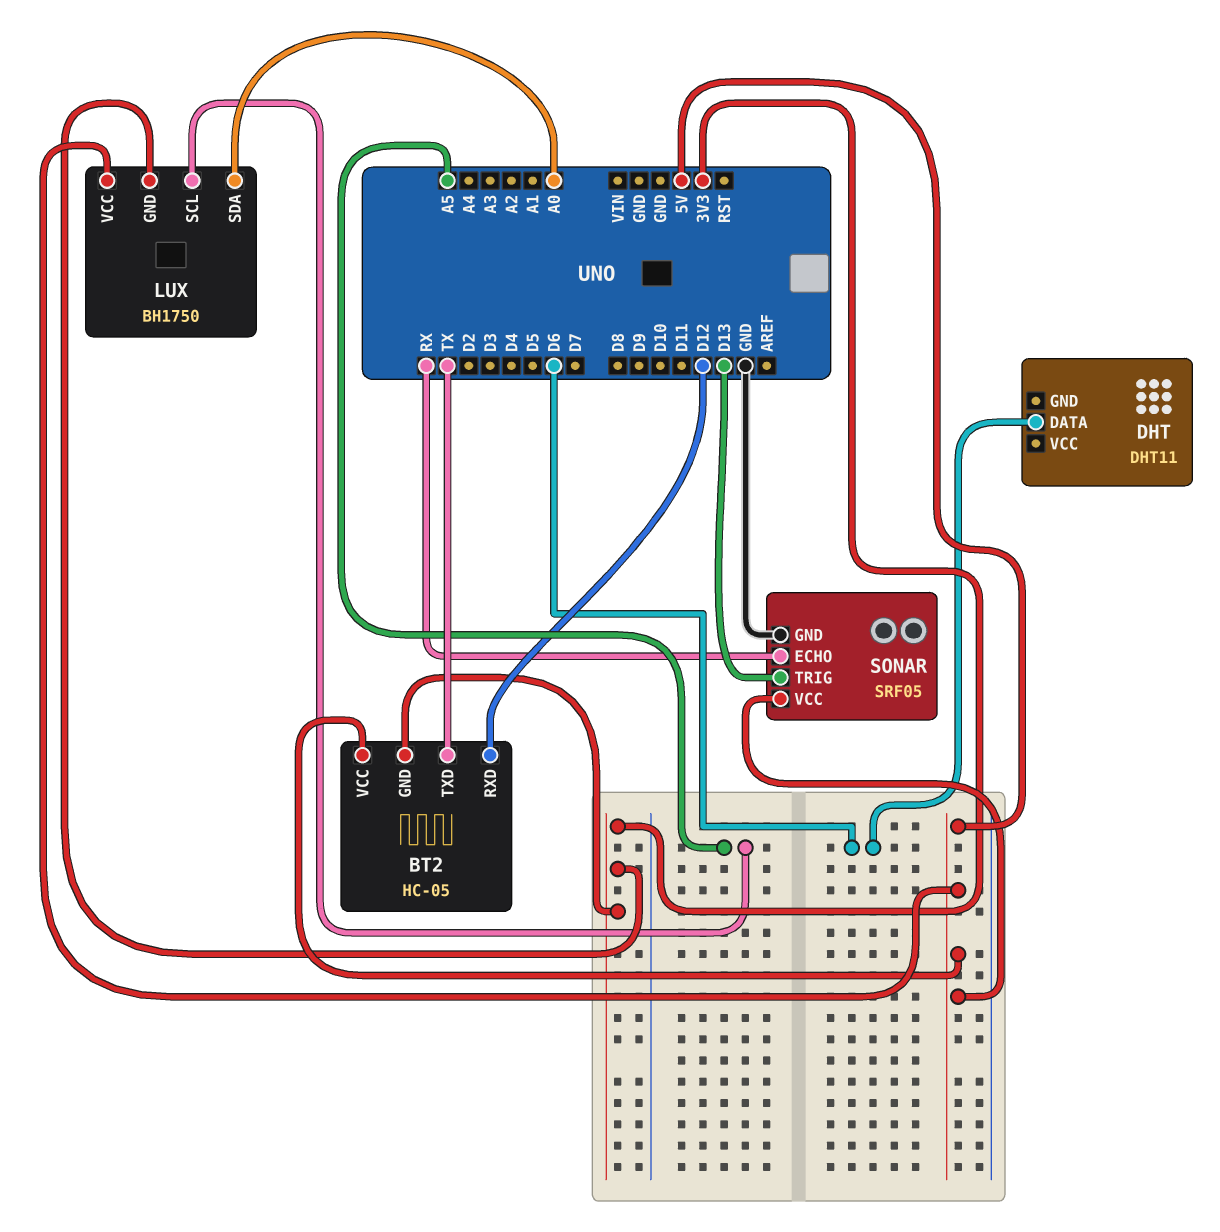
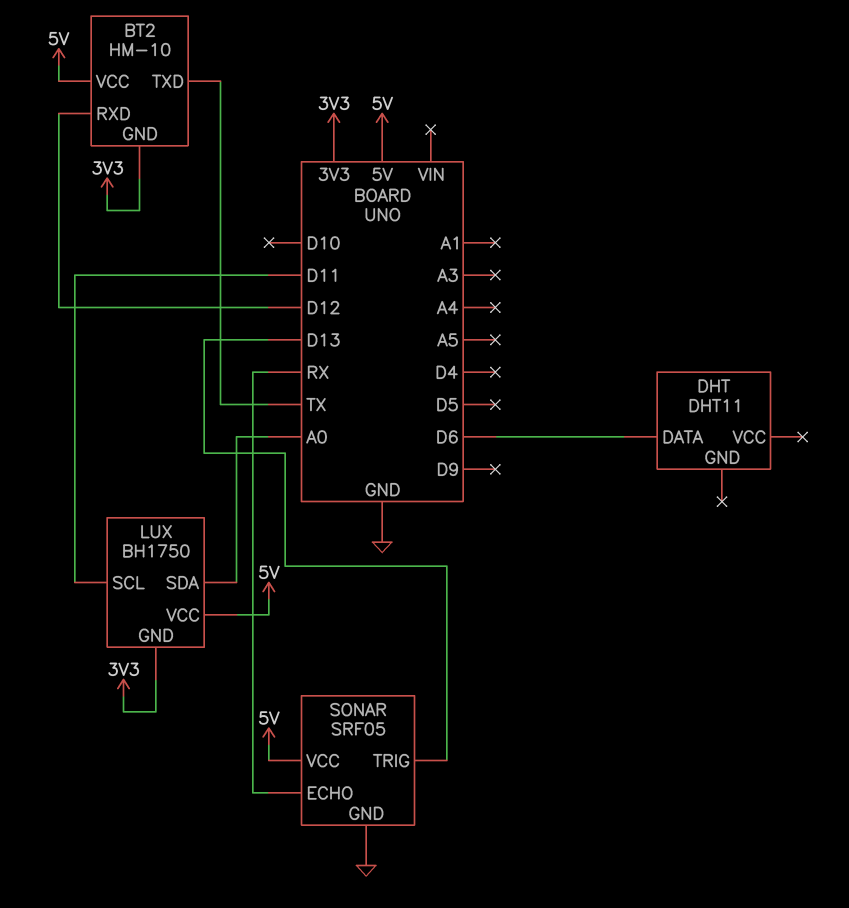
BT2: HC-05 -> HM-10
LUX pin SCL: A5 -> D11

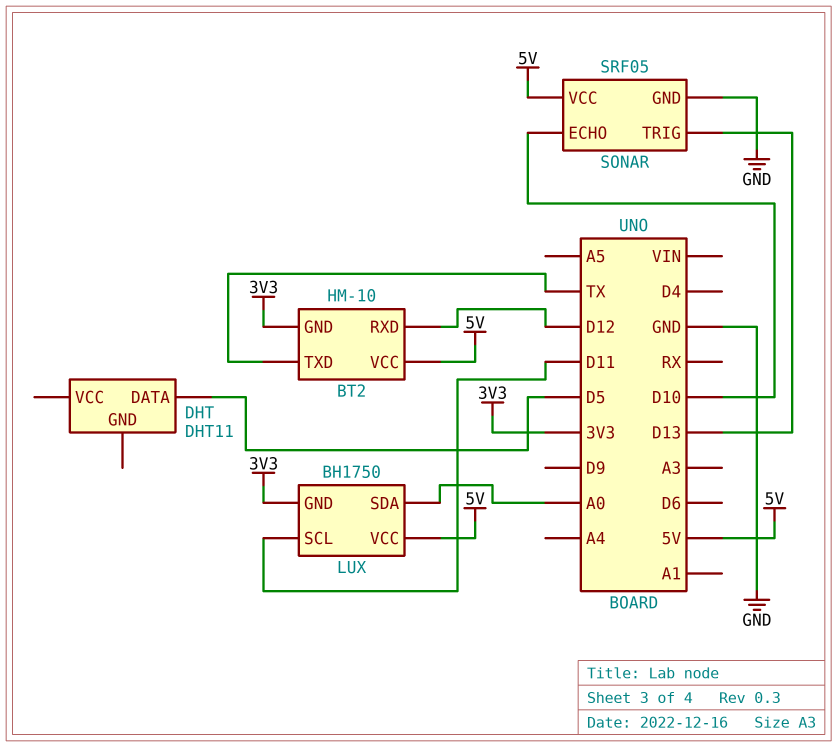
DHT pin DATA: D6 -> D5
SONAR pin ECHO: RX -> D10

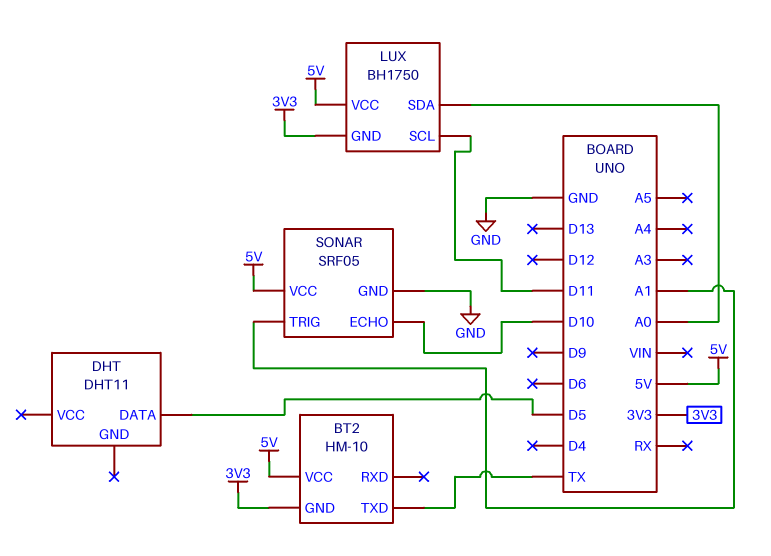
BT2 pin RXD: D12 -> none
SONAR pin TRIG: D13 -> A1

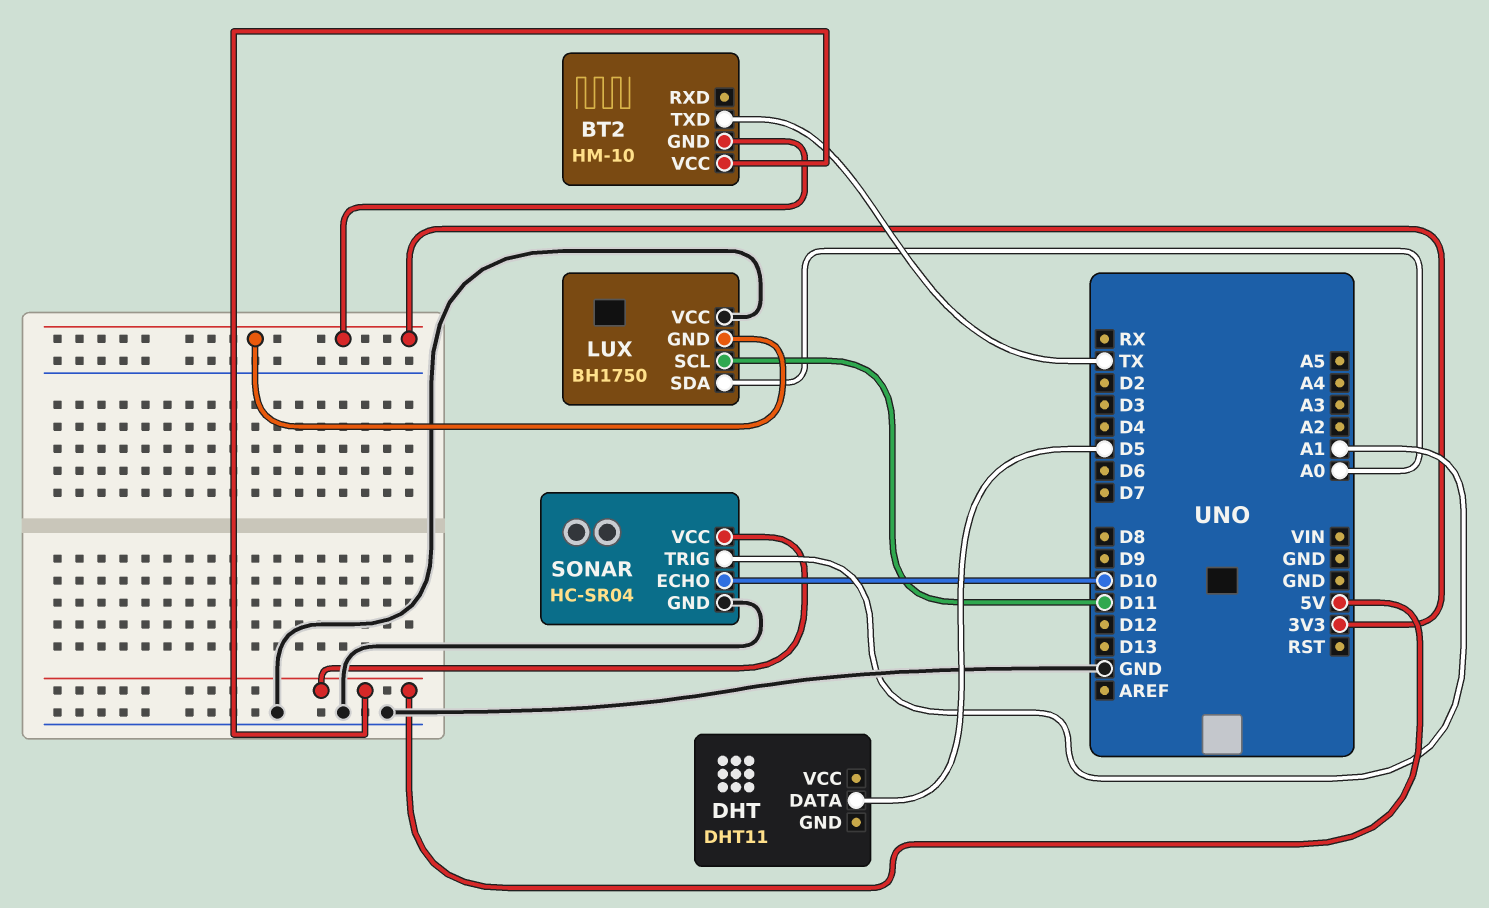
LUX pin VCC: 5V -> GND
SONAR: SRF05 -> HC-SR04

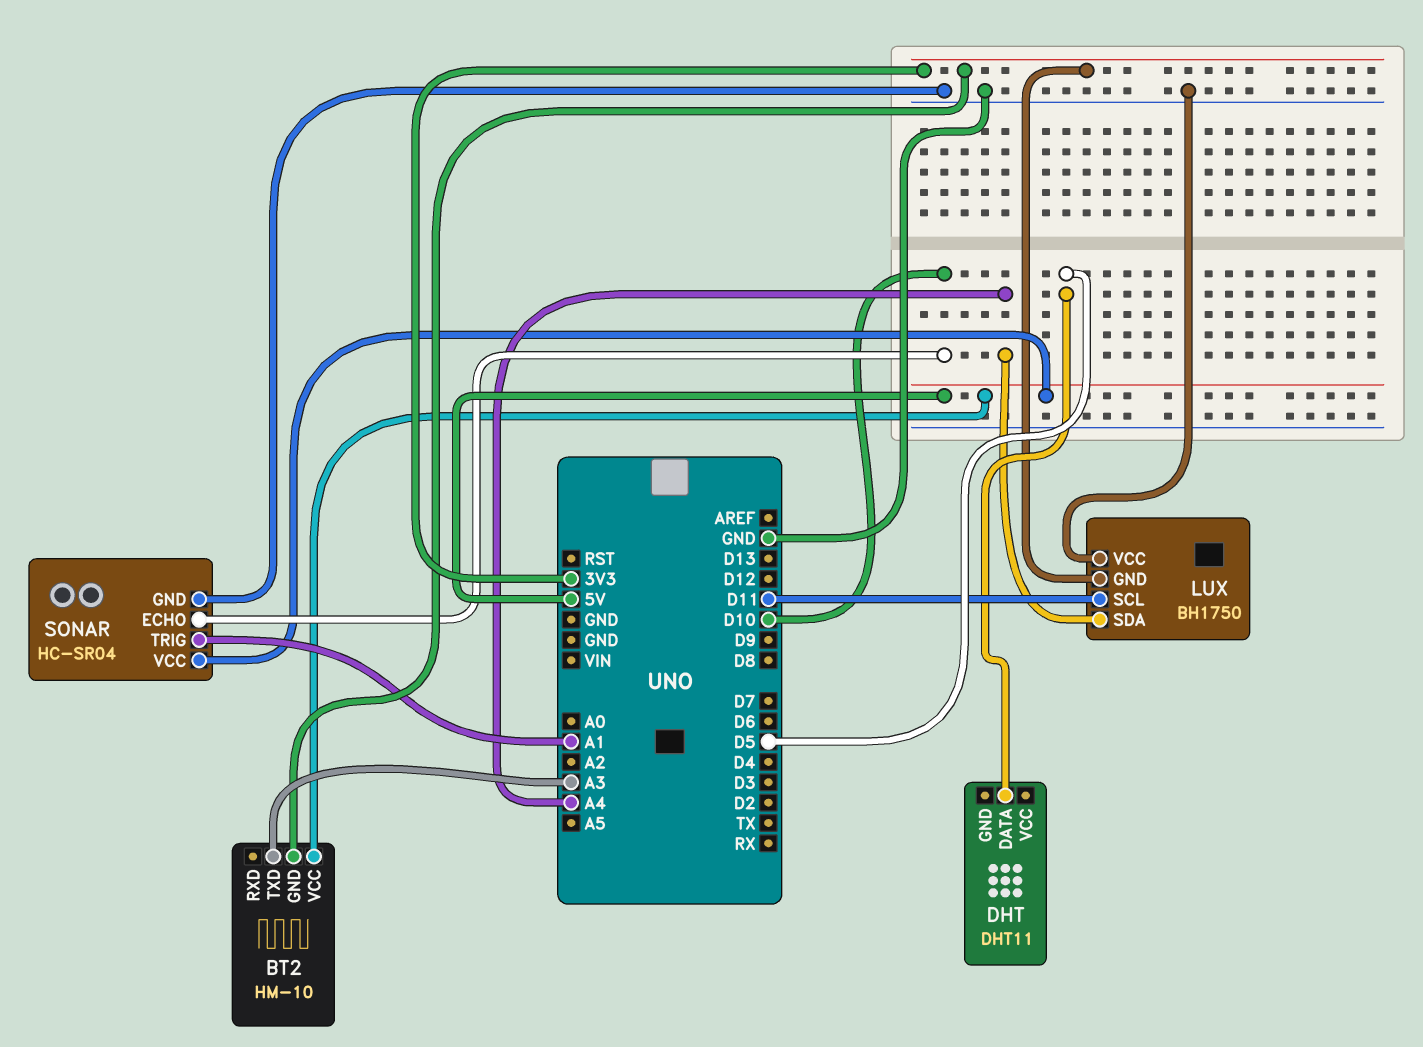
BT2 pin TXD: TX -> A3
LUX pin SDA: A0 -> A4

